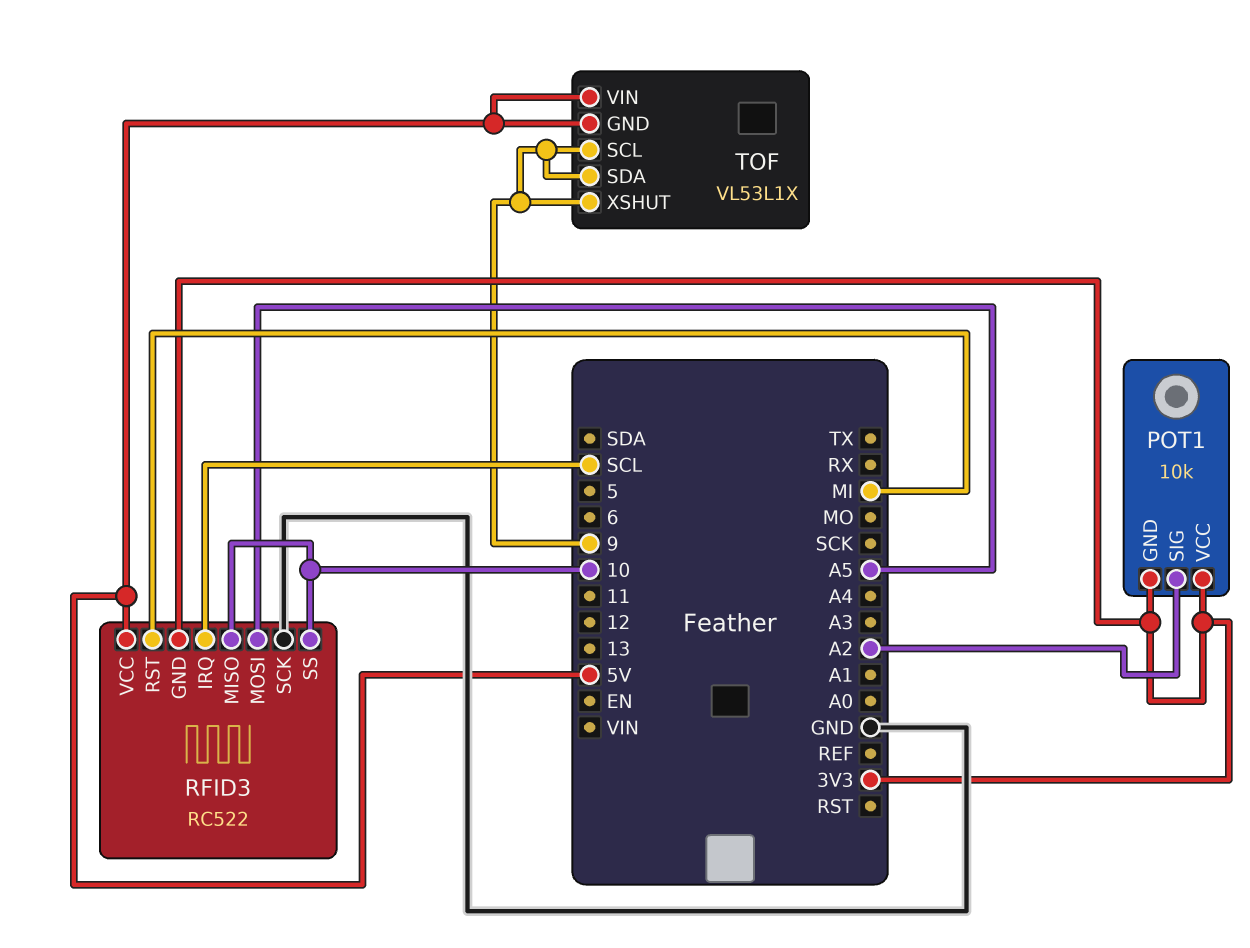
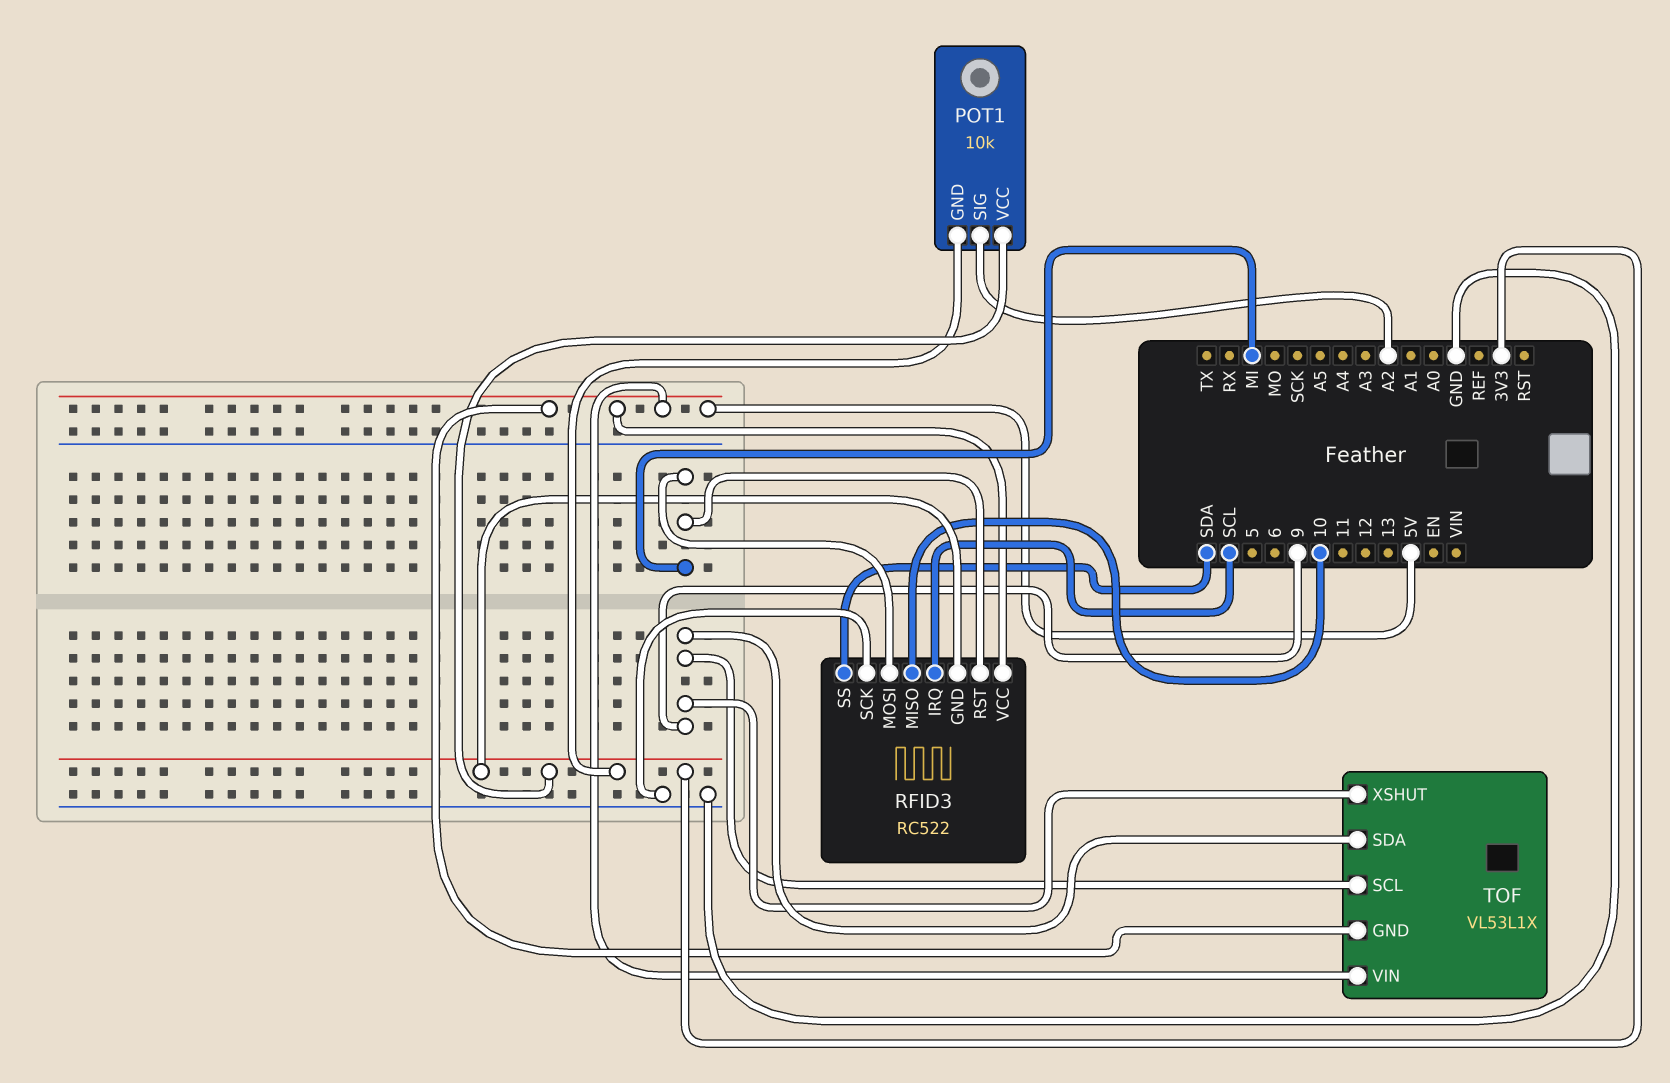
RFID3 pin MOSI: A5 -> MI
RFID3 pin SS: 10 -> SDA

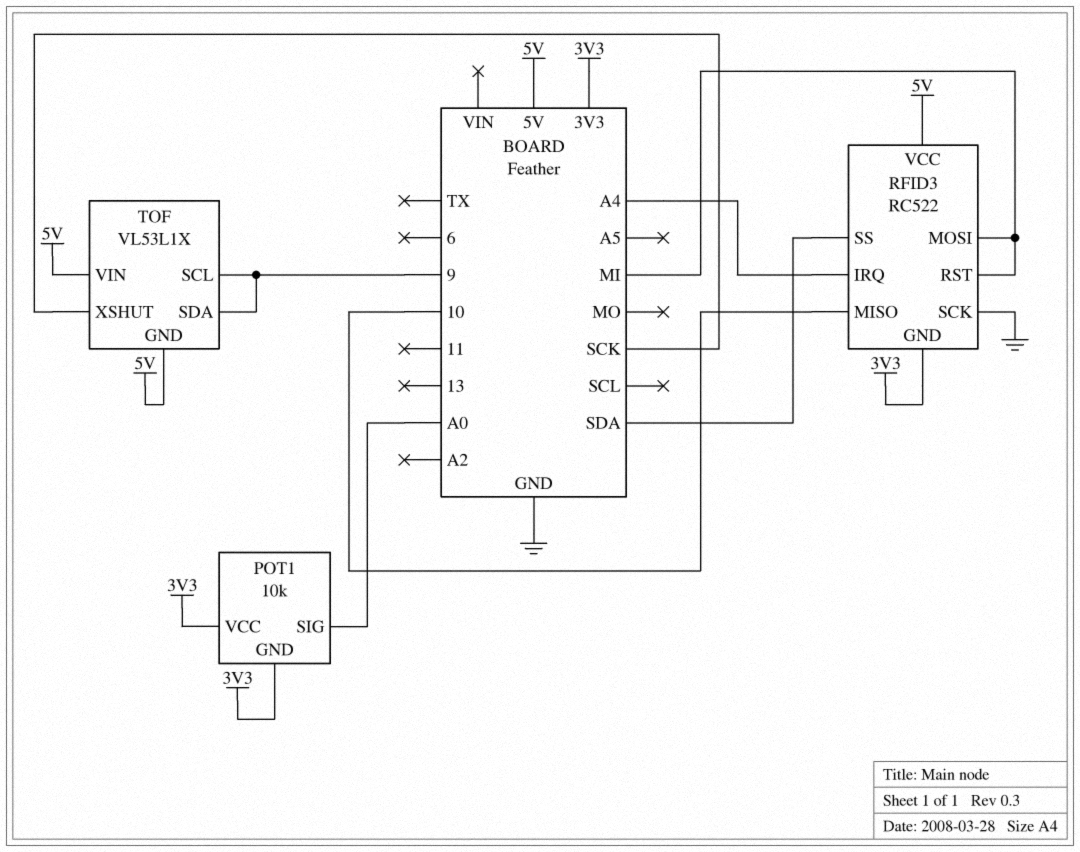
POT1 pin SIG: A2 -> A0
RFID3 pin IRQ: SCL -> A4
TOF pin XSHUT: 9 -> SCK

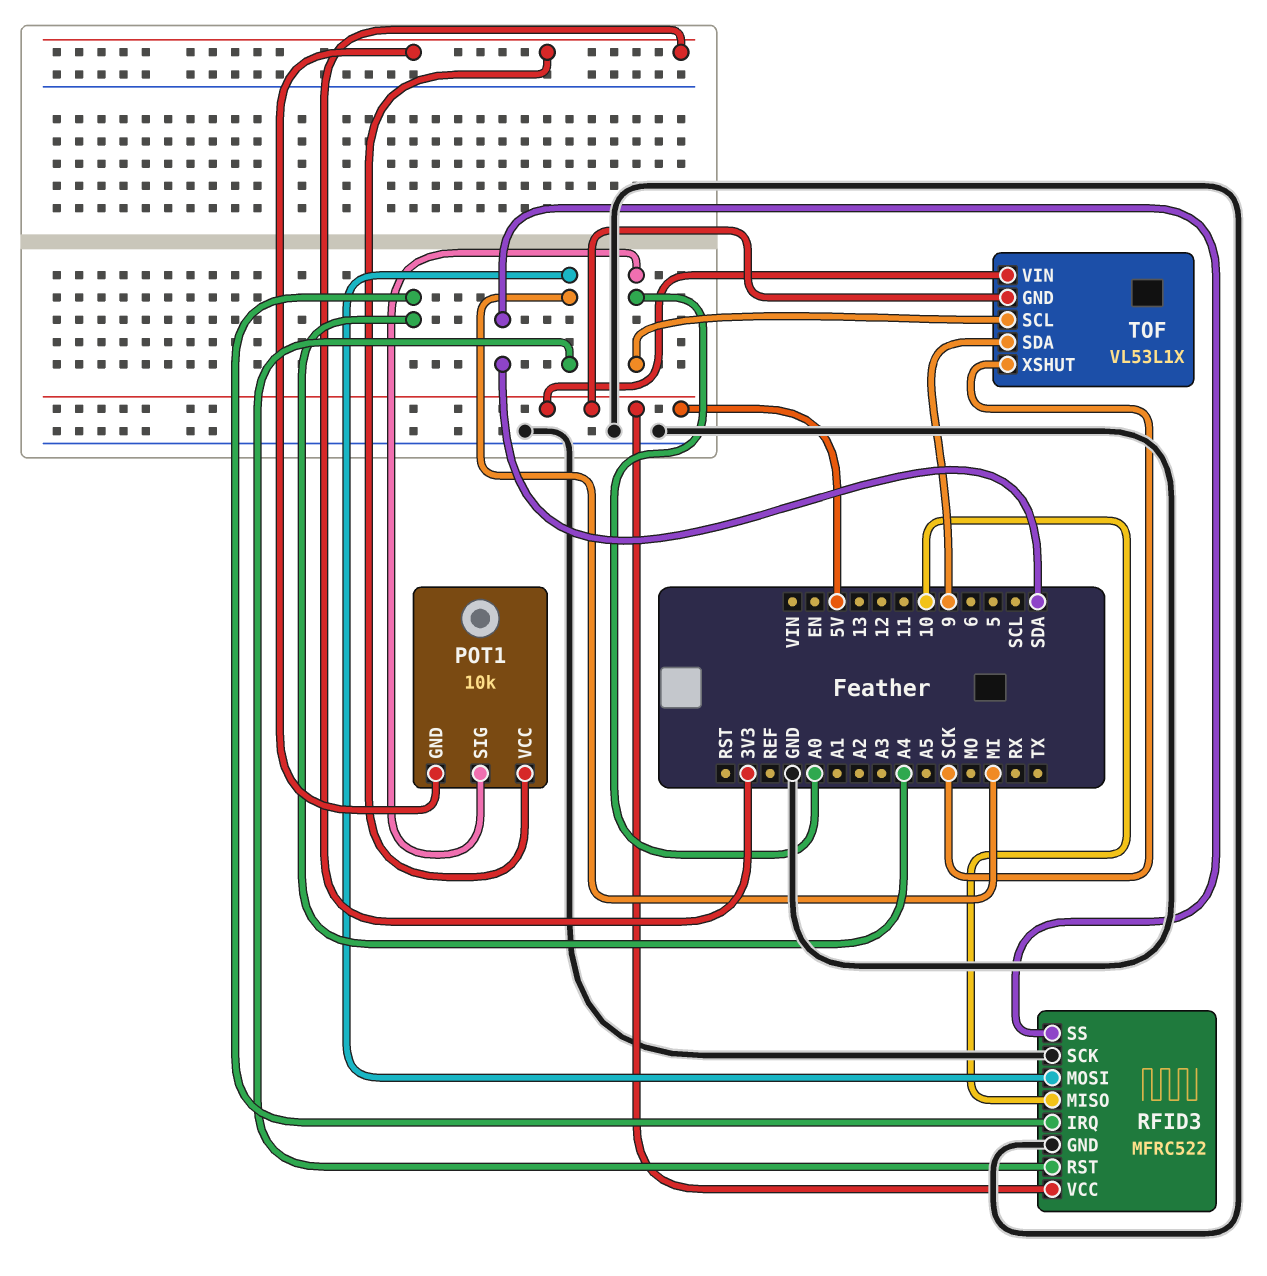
RFID3: RC522 -> MFRC522
RFID3 pin GND: 3V3 -> GND
TOF pin SCL: 9 -> A0

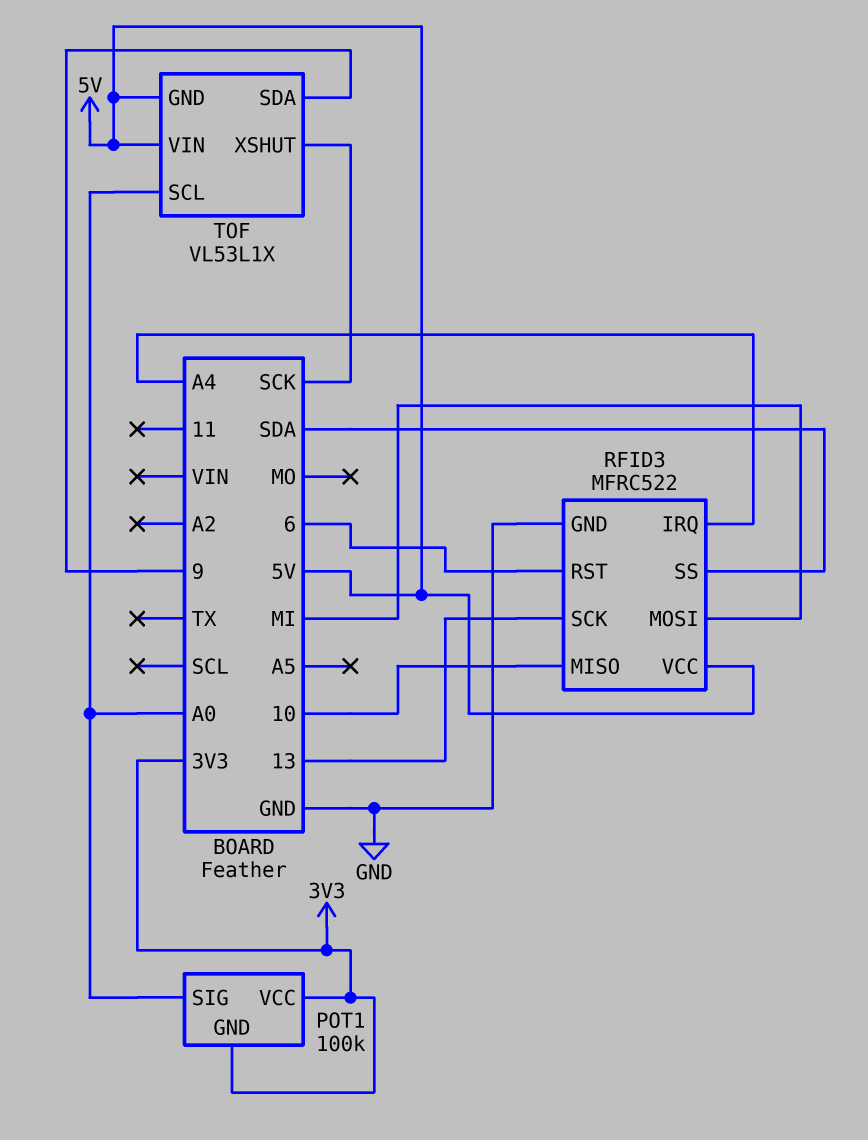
POT1: 10k -> 100k
RFID3 pin RST: MI -> 6
RFID3 pin SCK: GND -> 13

